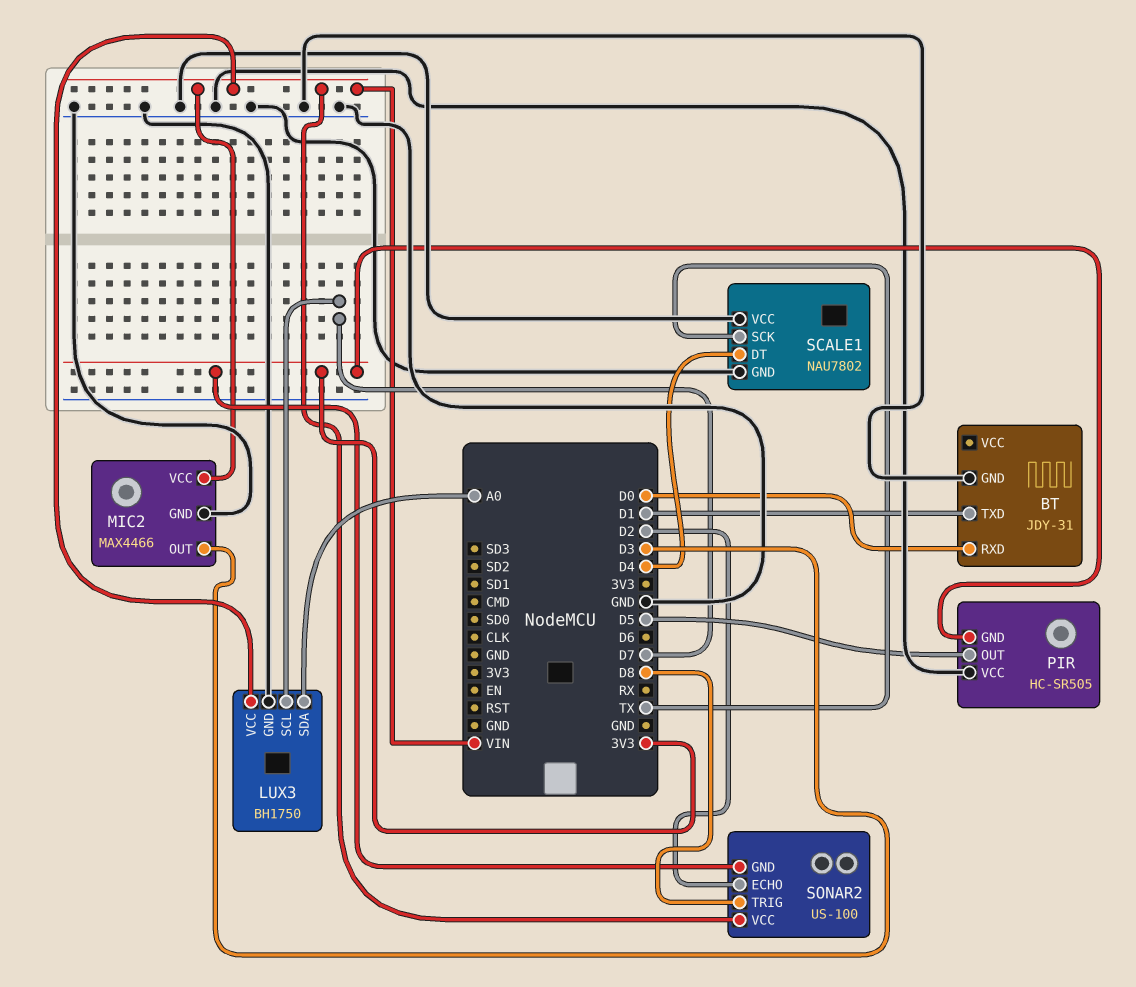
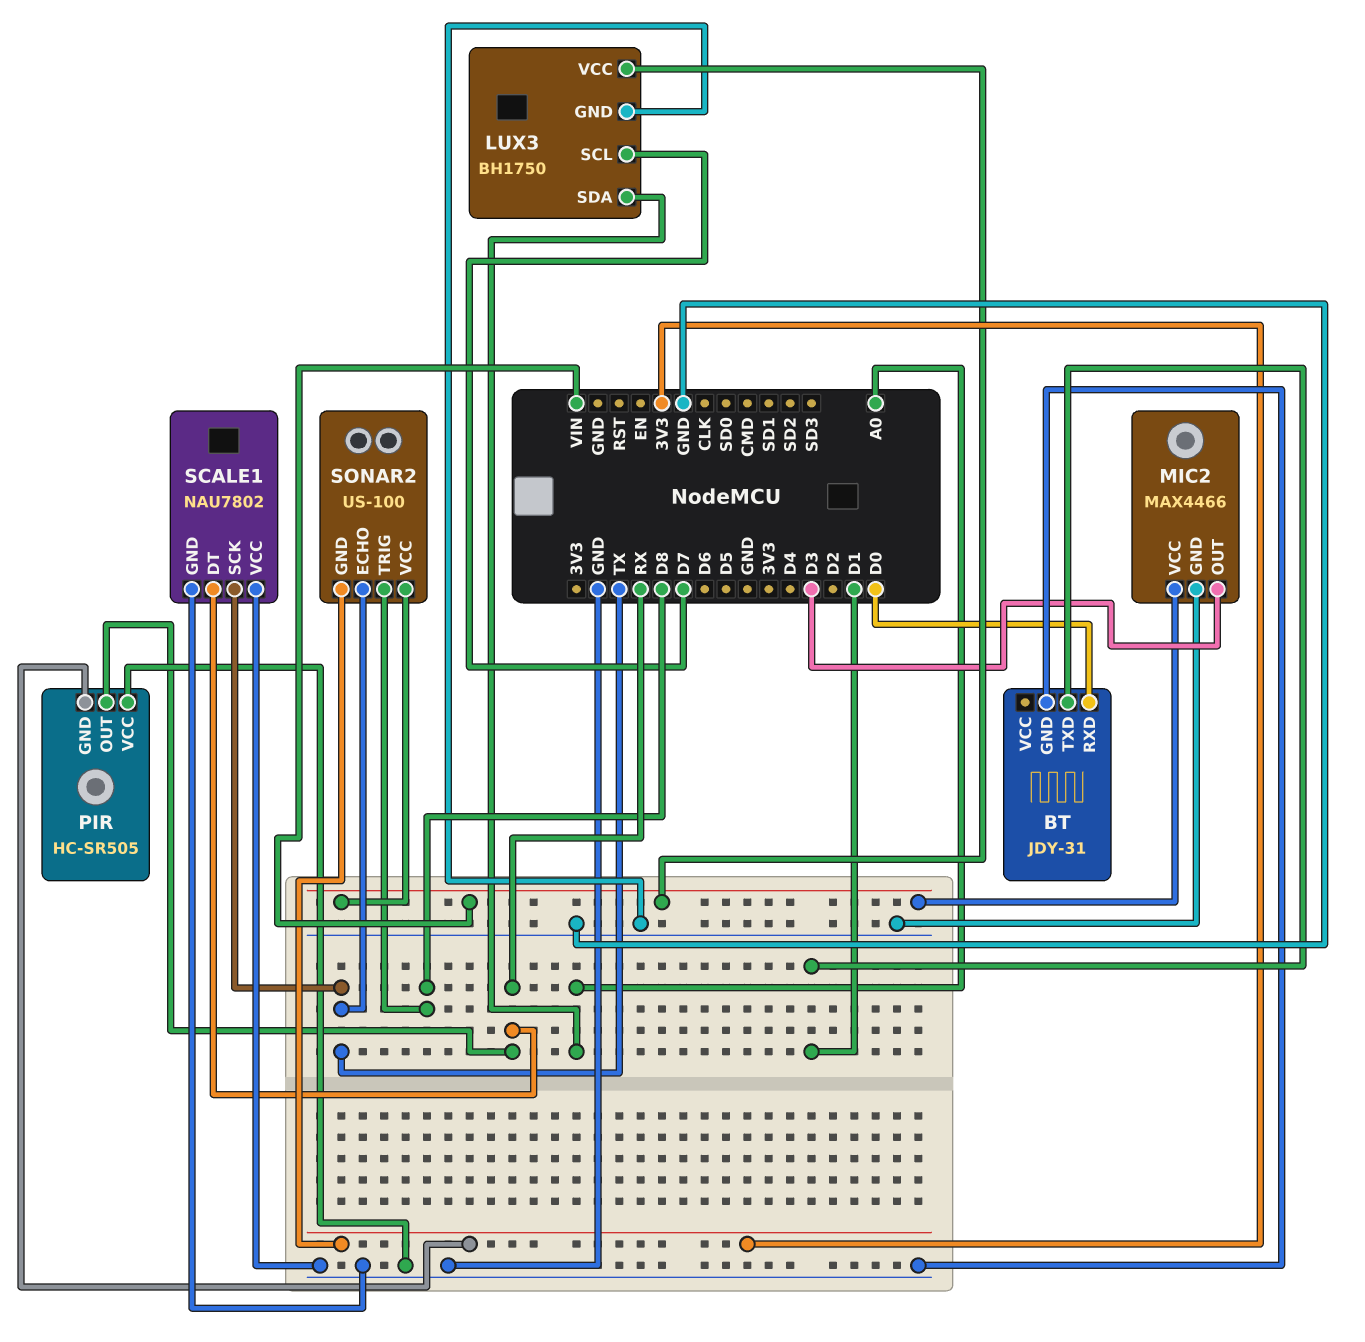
PIR pin OUT: D5 -> RX
SCALE1 pin DT: D4 -> RX
SONAR2 pin ECHO: D2 -> TX

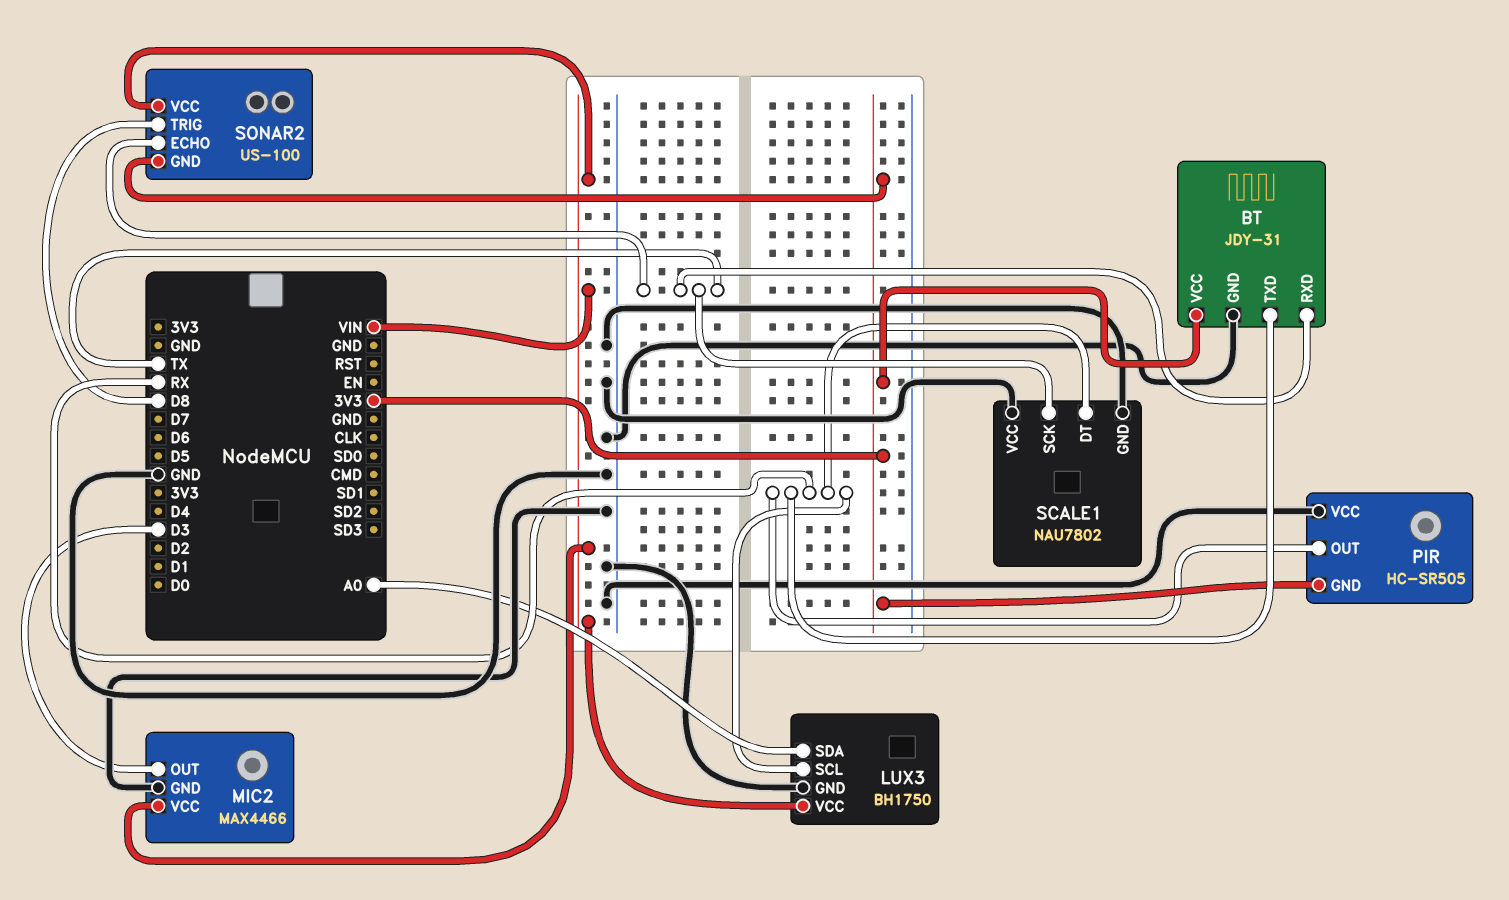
BT pin RXD: D0 -> TX
BT pin TXD: D1 -> RX
BT pin VCC: none -> 3V3
LUX3 pin SCL: D7 -> RX

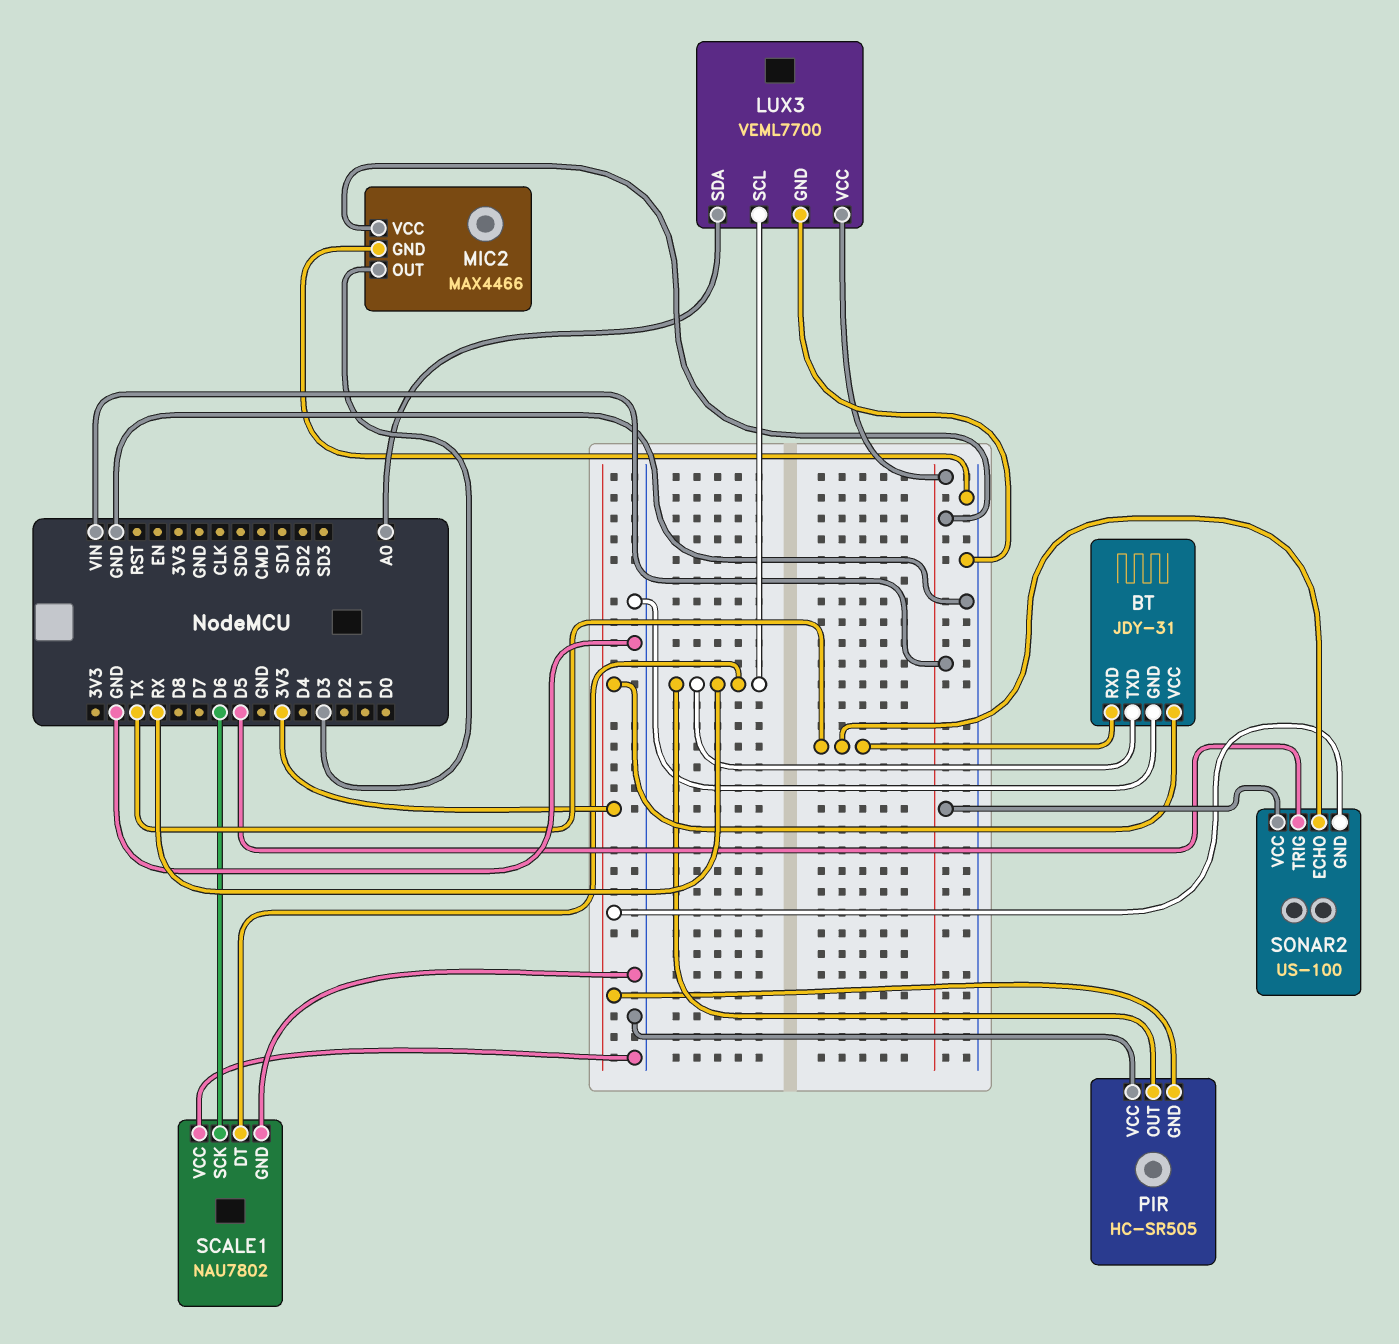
LUX3: BH1750 -> VEML7700
SCALE1 pin SCK: TX -> D6
SONAR2 pin TRIG: D8 -> D5

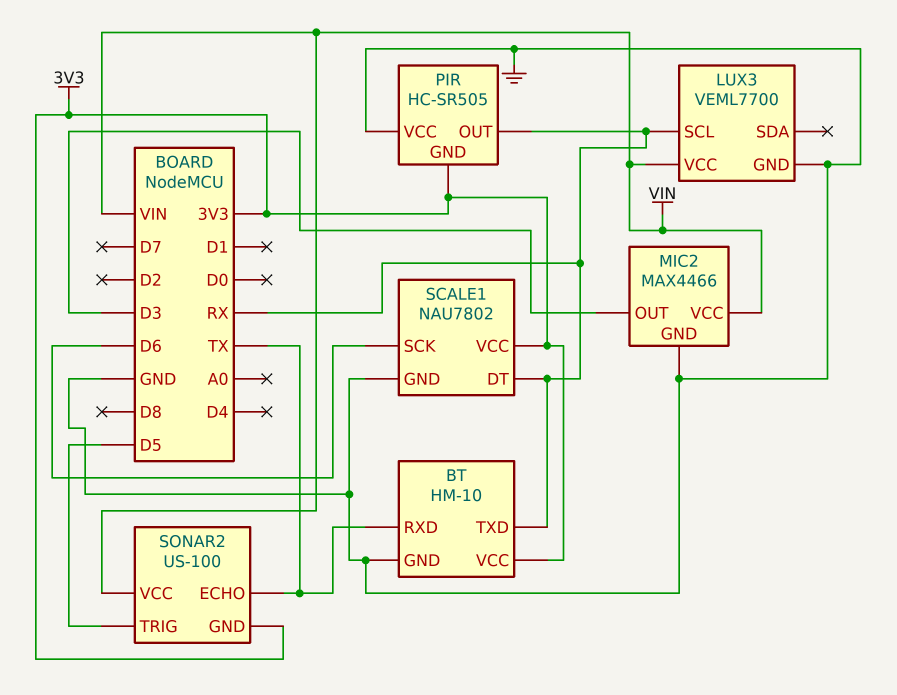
BT: JDY-31 -> HM-10
LUX3 pin SDA: A0 -> none
SCALE1 pin VCC: GND -> 3V3

